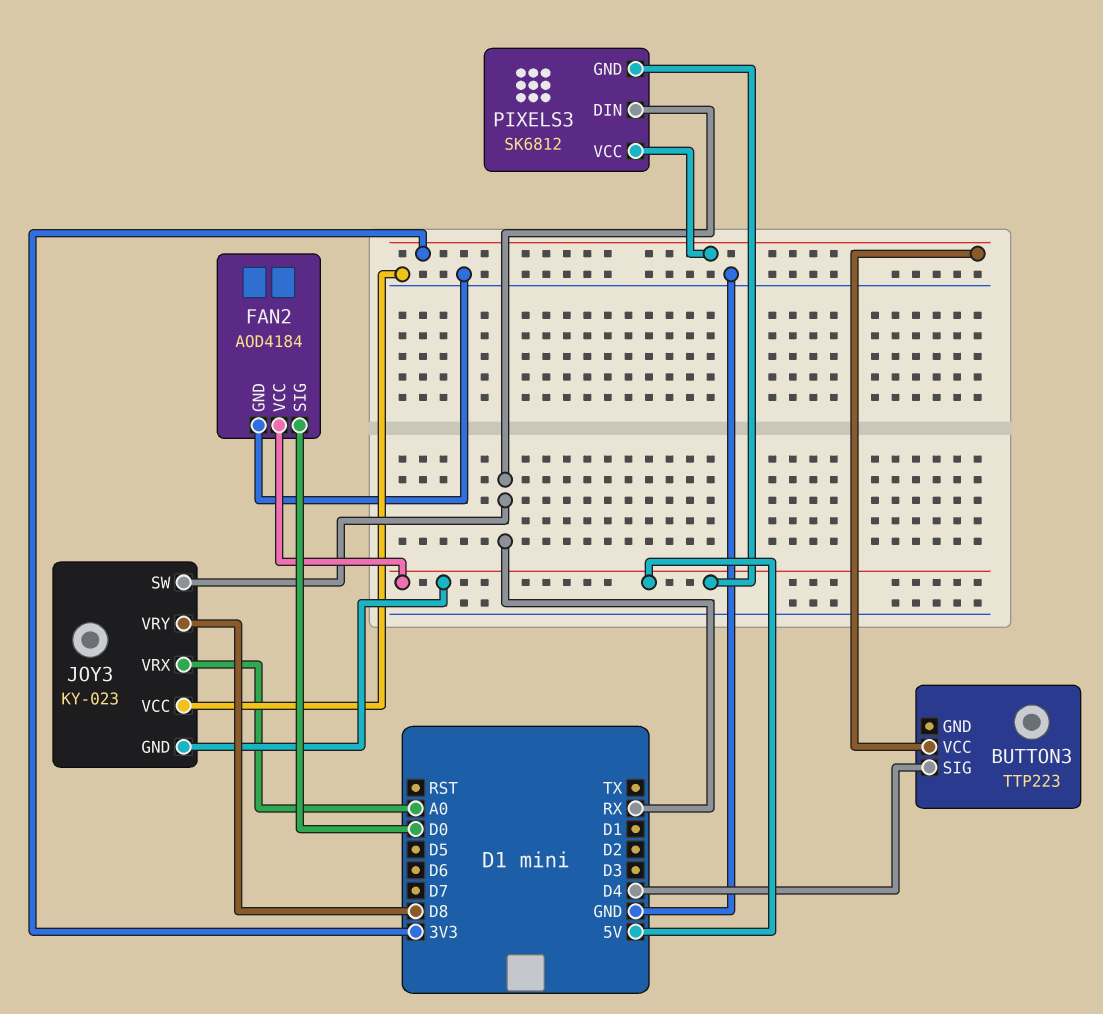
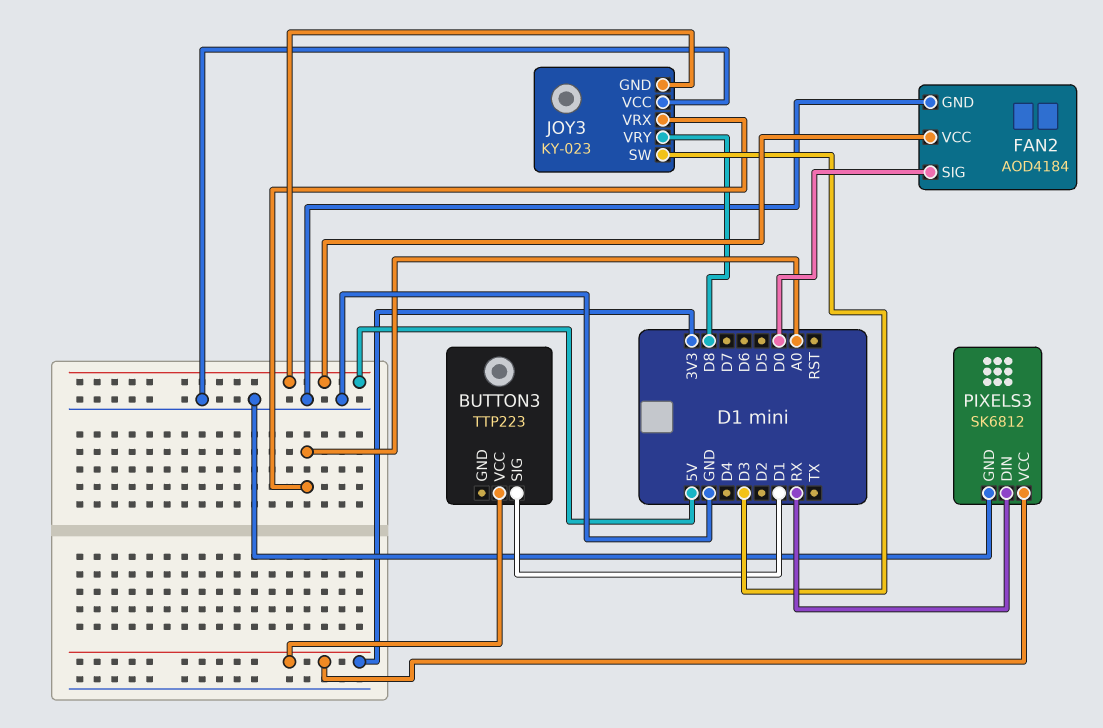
BUTTON3 pin SIG: D4 -> D1
JOY3 pin SW: RX -> D3
PIXELS3 pin GND: 5V -> GND

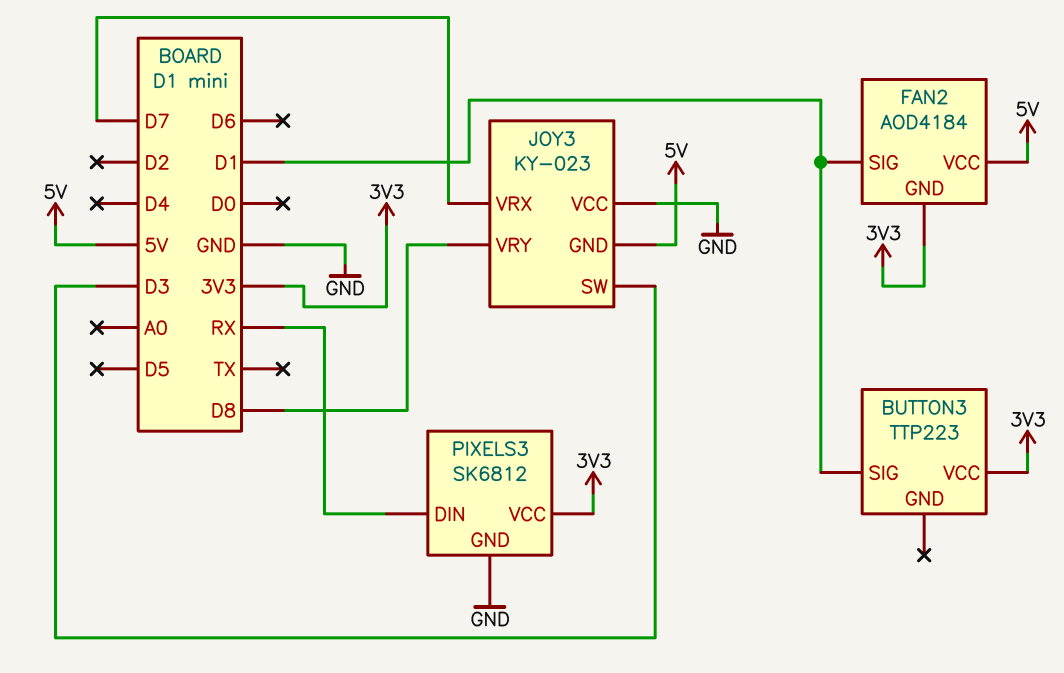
FAN2 pin GND: GND -> 3V3
FAN2 pin SIG: D0 -> D1
JOY3 pin VRX: A0 -> D7

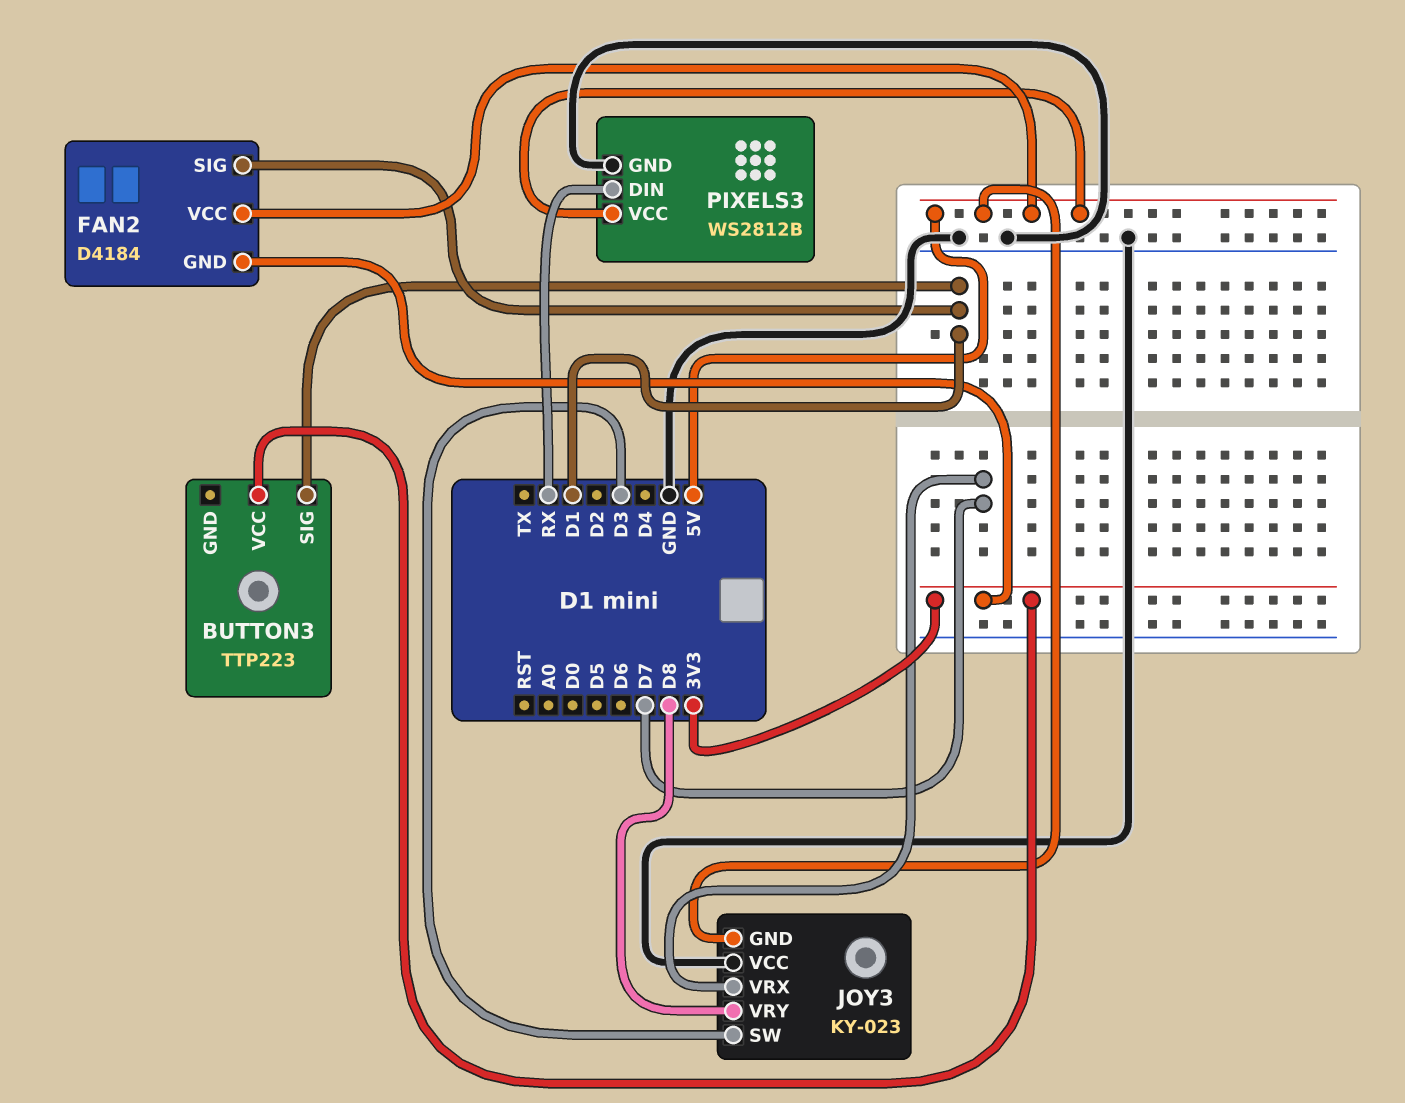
FAN2: AOD4184 -> D4184
PIXELS3: SK6812 -> WS2812B
PIXELS3 pin VCC: 3V3 -> 5V

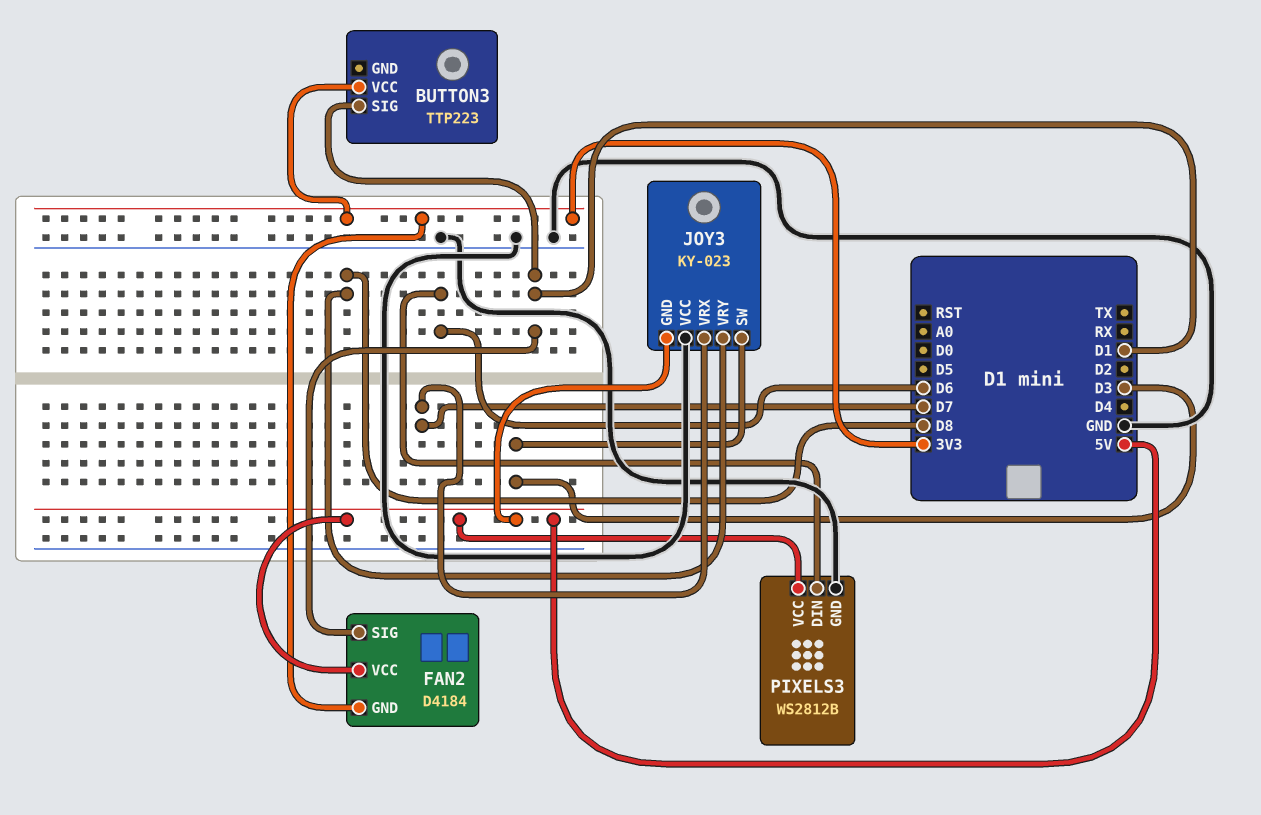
PIXELS3 pin DIN: RX -> D6

